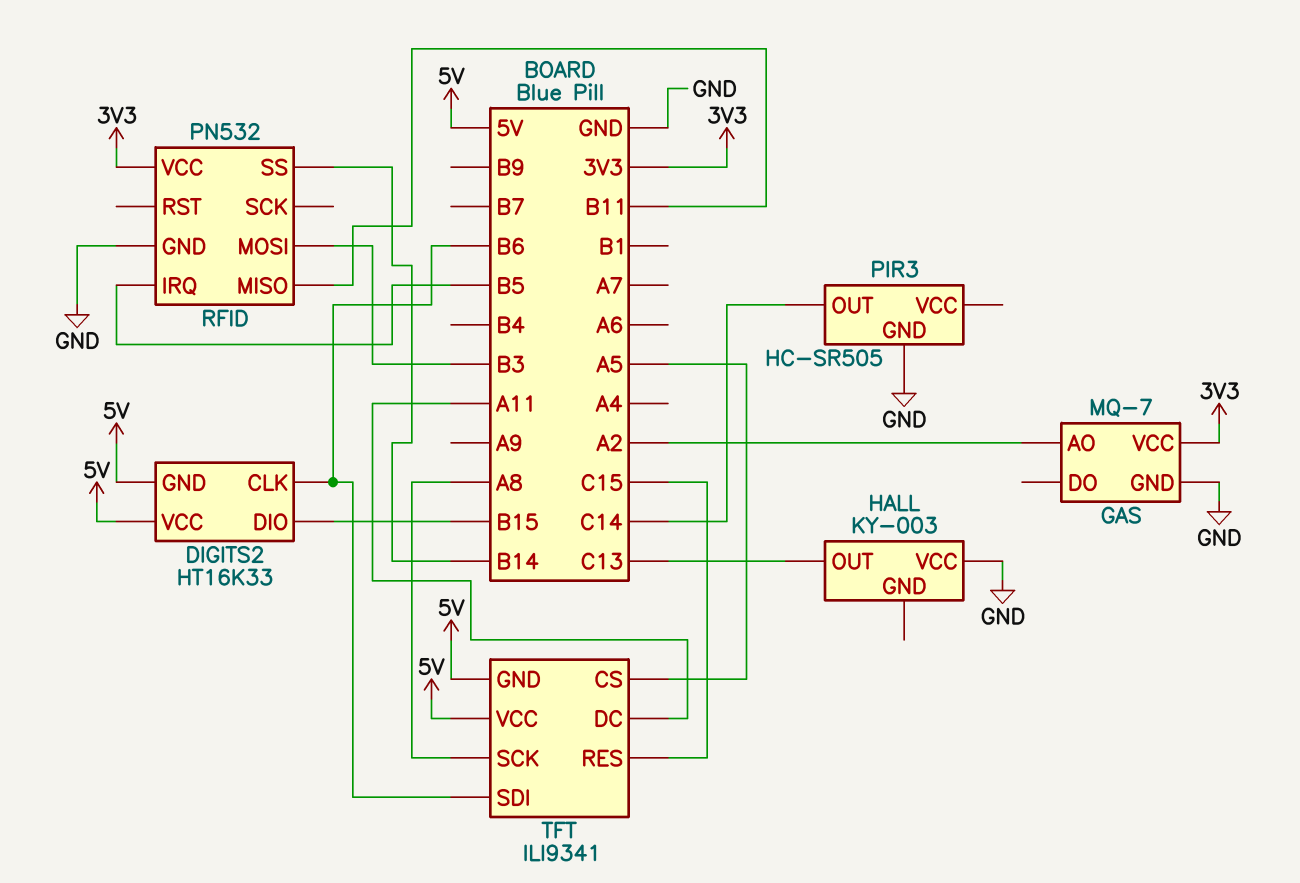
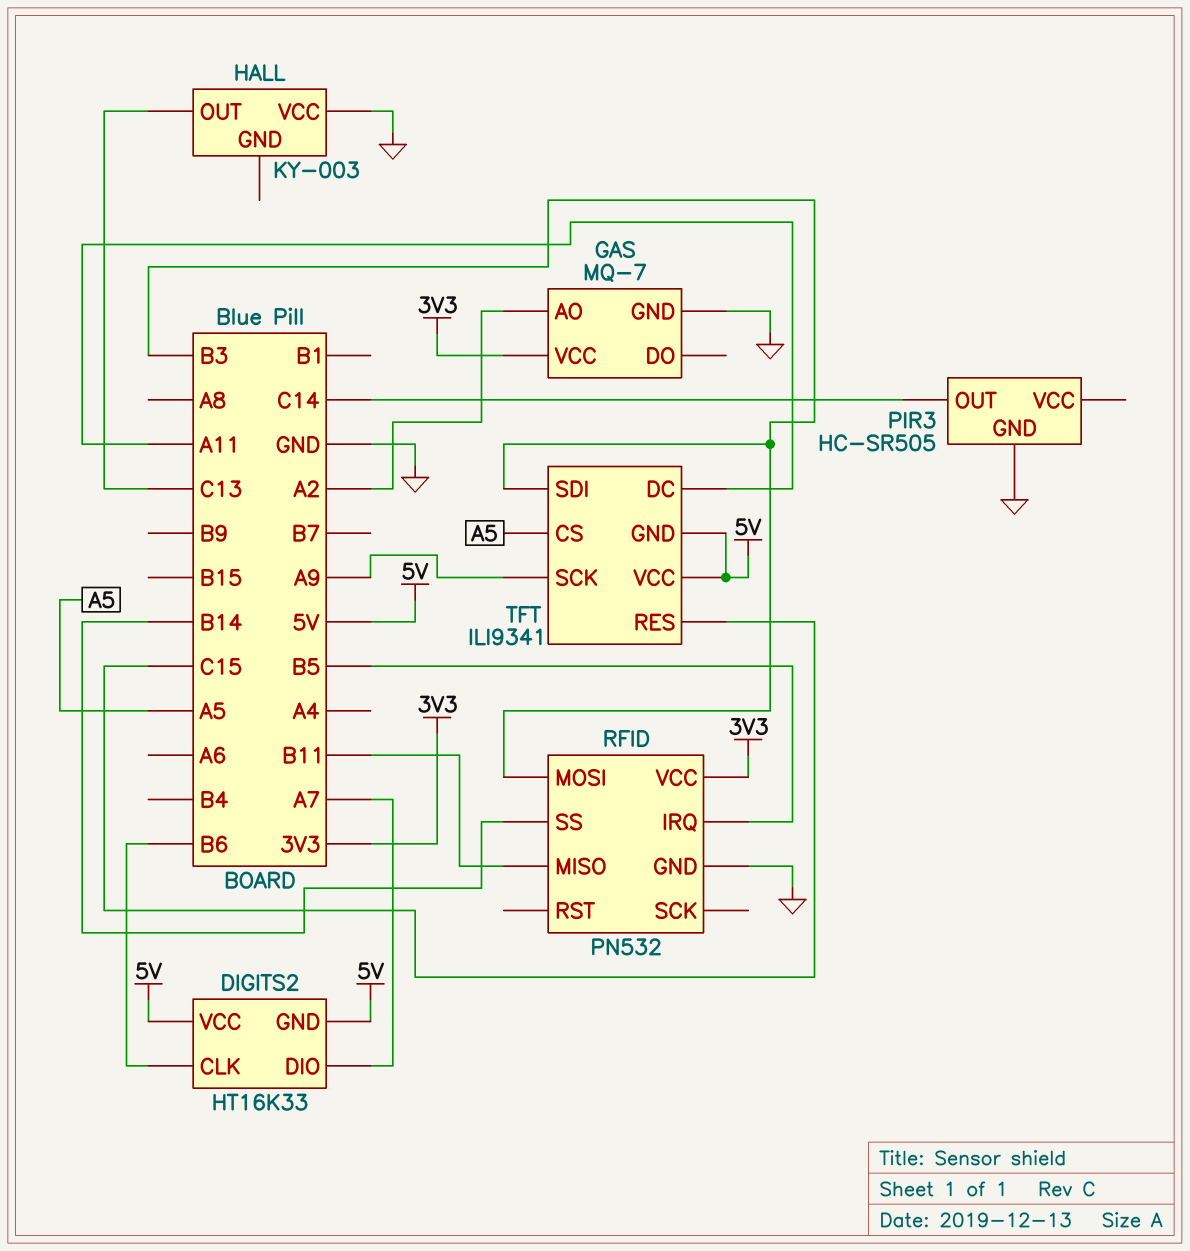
DIGITS2 pin DIO: B15 -> A7
TFT pin SCK: A8 -> A9
TFT pin SDI: B6 -> B3

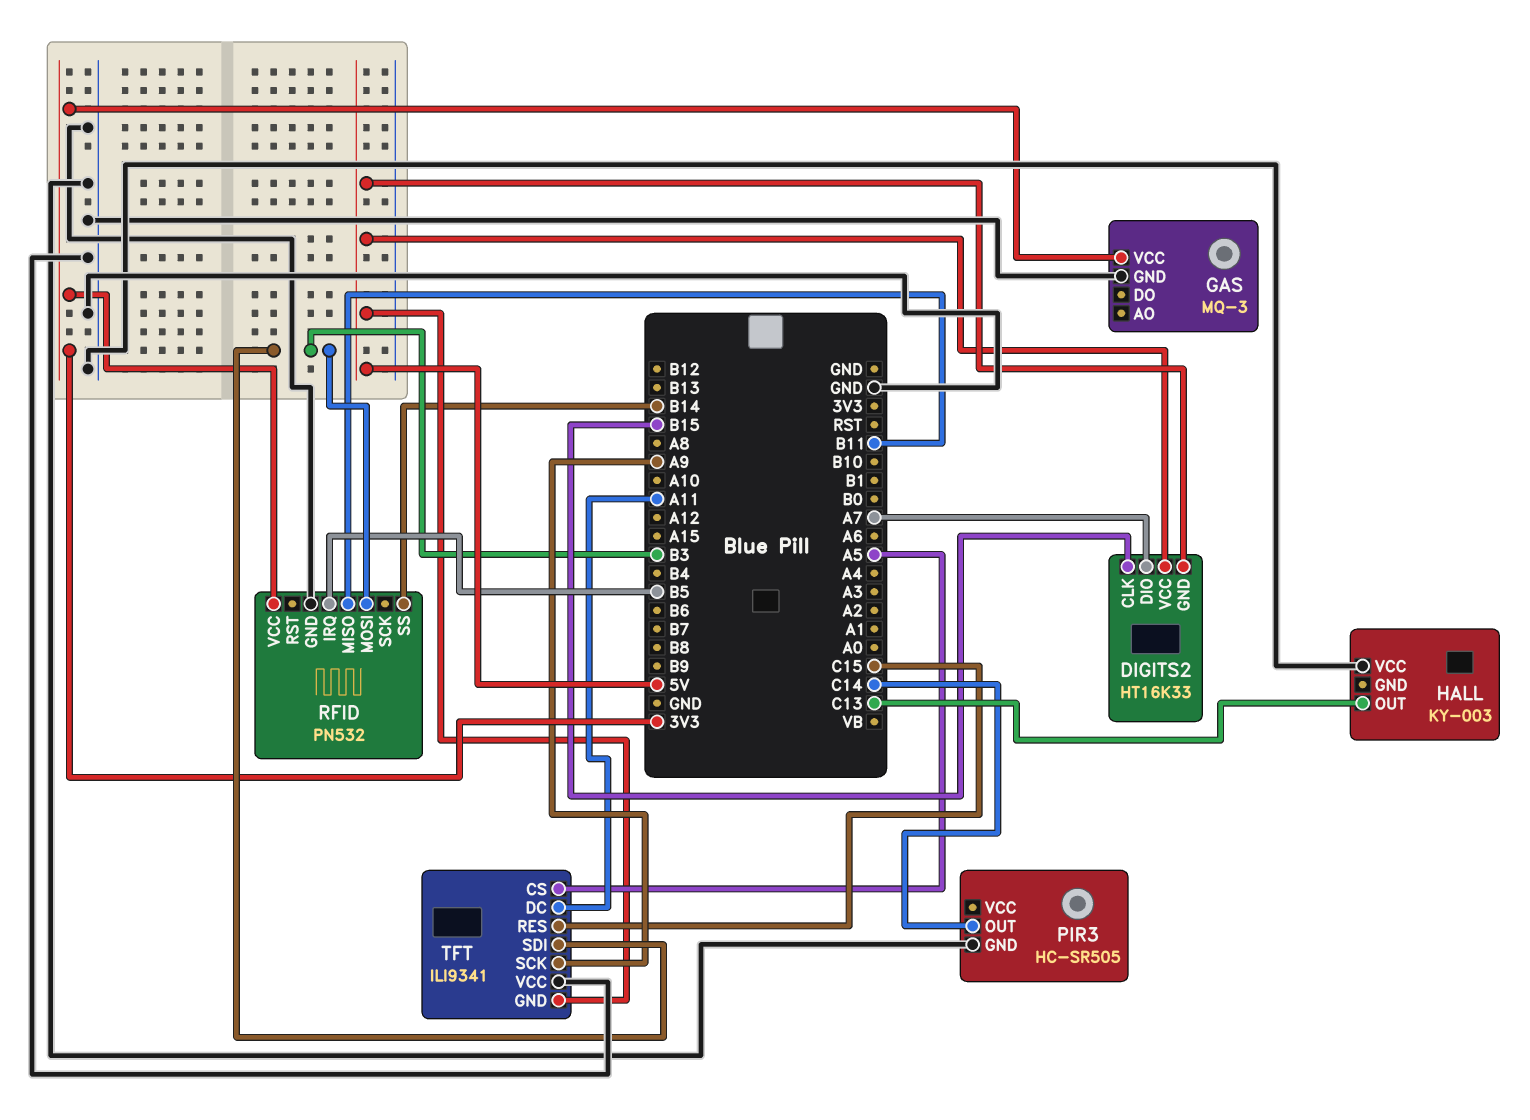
DIGITS2 pin CLK: B6 -> B15
GAS: MQ-7 -> MQ-3
GAS pin AO: A2 -> none
TFT pin VCC: 5V -> GND

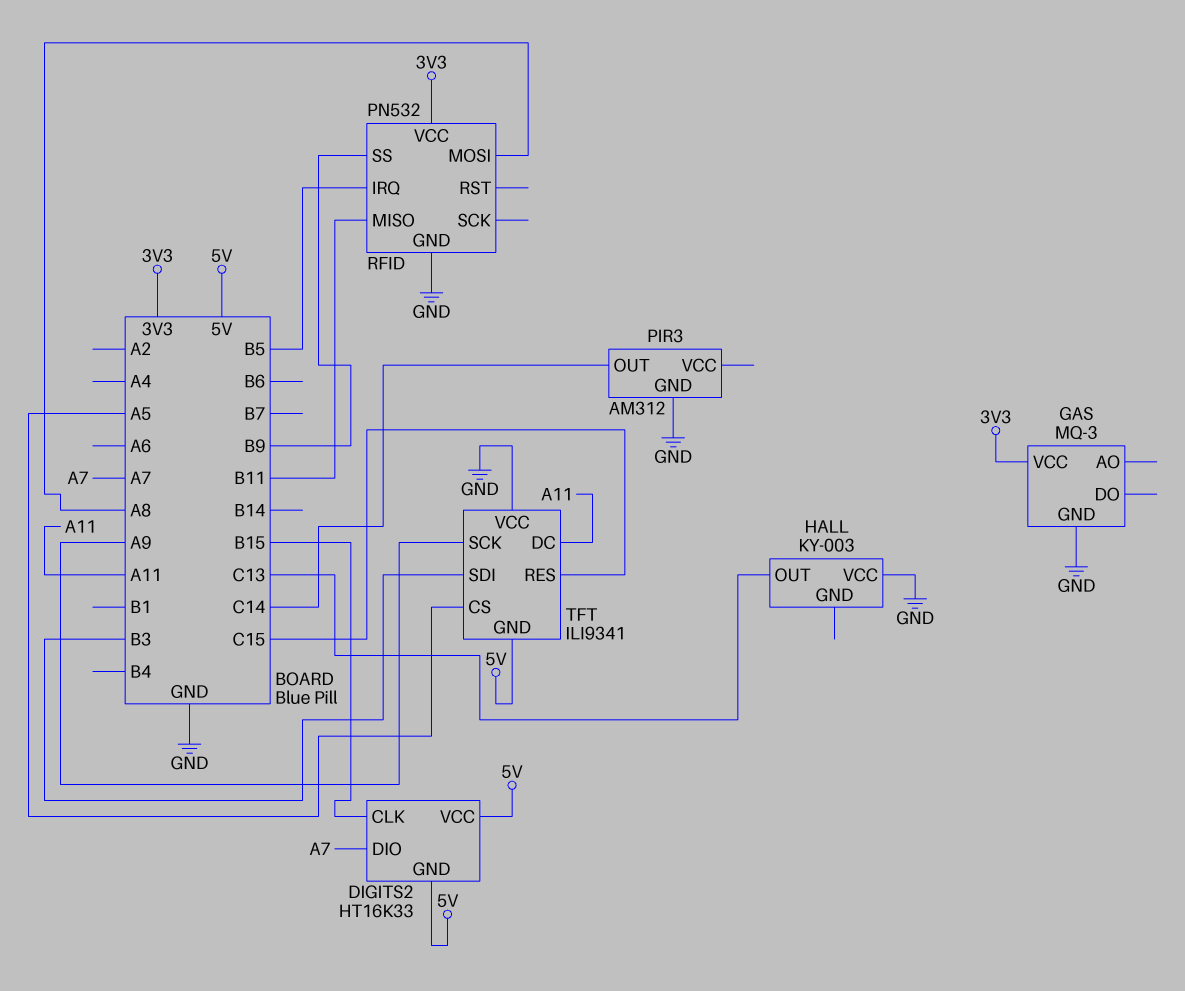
PIR3: HC-SR505 -> AM312
RFID pin MOSI: B3 -> A8
RFID pin SS: B14 -> B9

